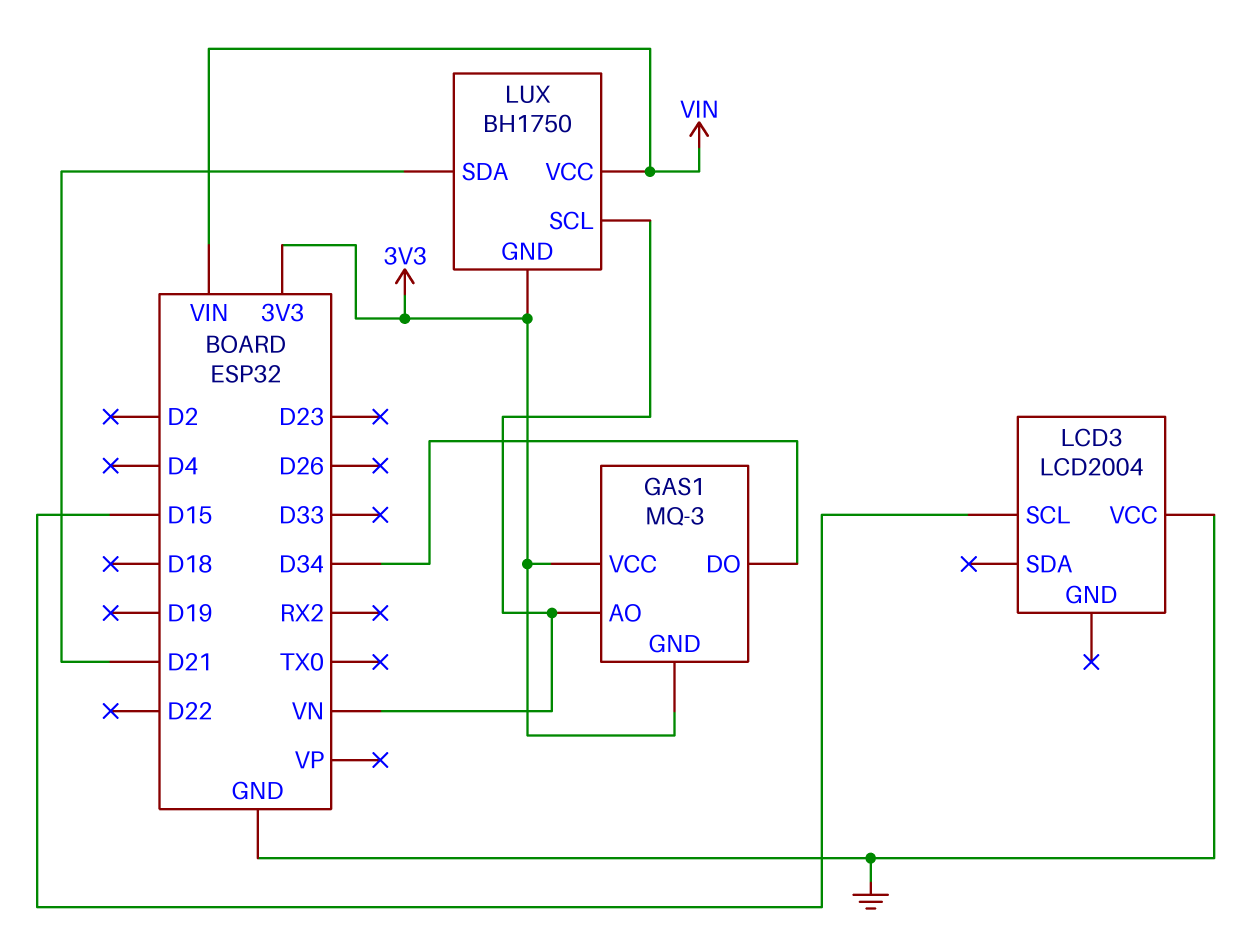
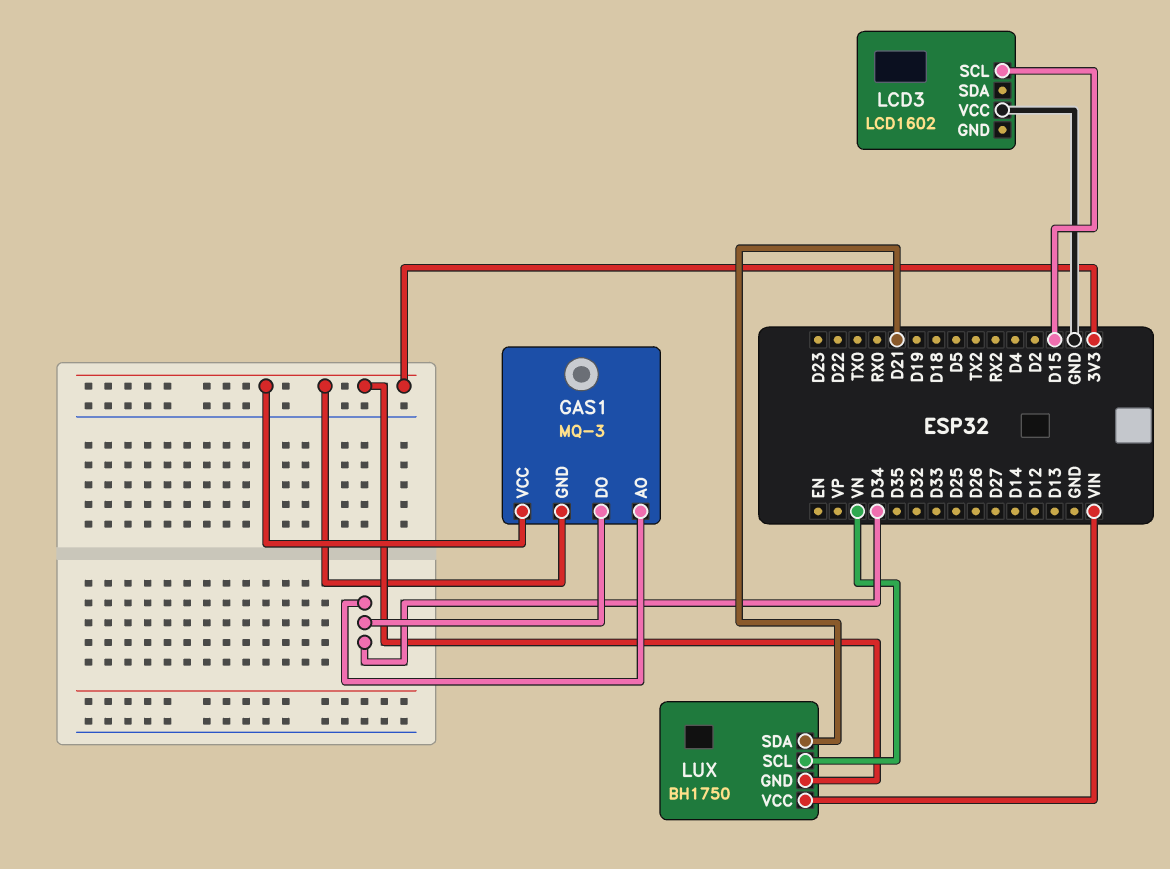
GAS1 pin AO: VN -> D34
LCD3: LCD2004 -> LCD1602

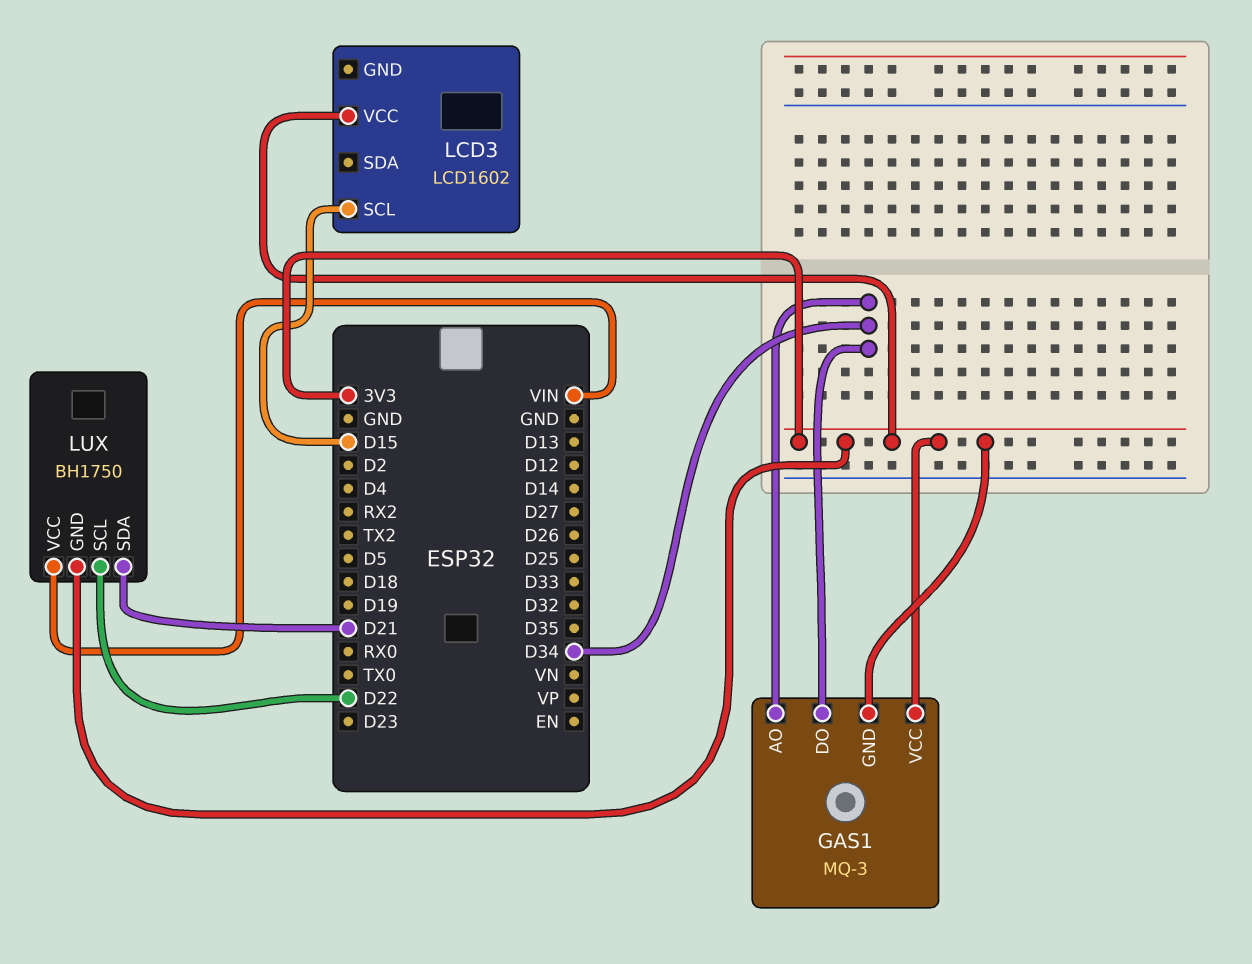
LCD3 pin VCC: GND -> 3V3
LUX pin SCL: VN -> D22

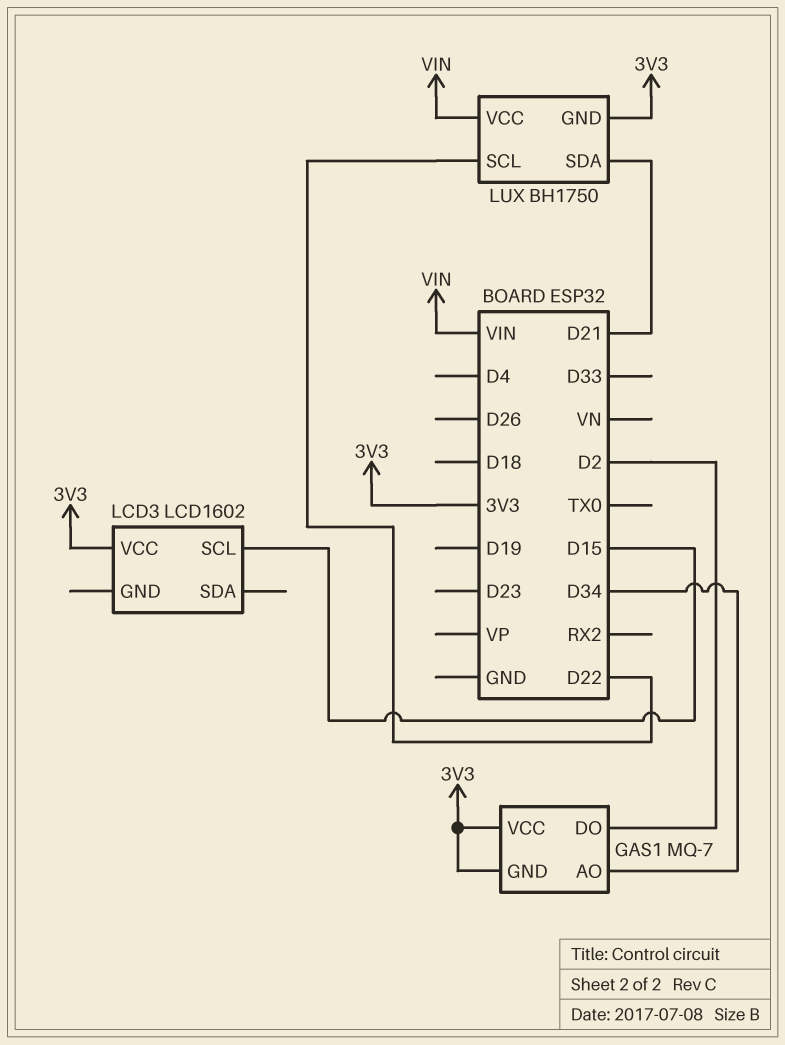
GAS1: MQ-3 -> MQ-7
GAS1 pin DO: D34 -> D2

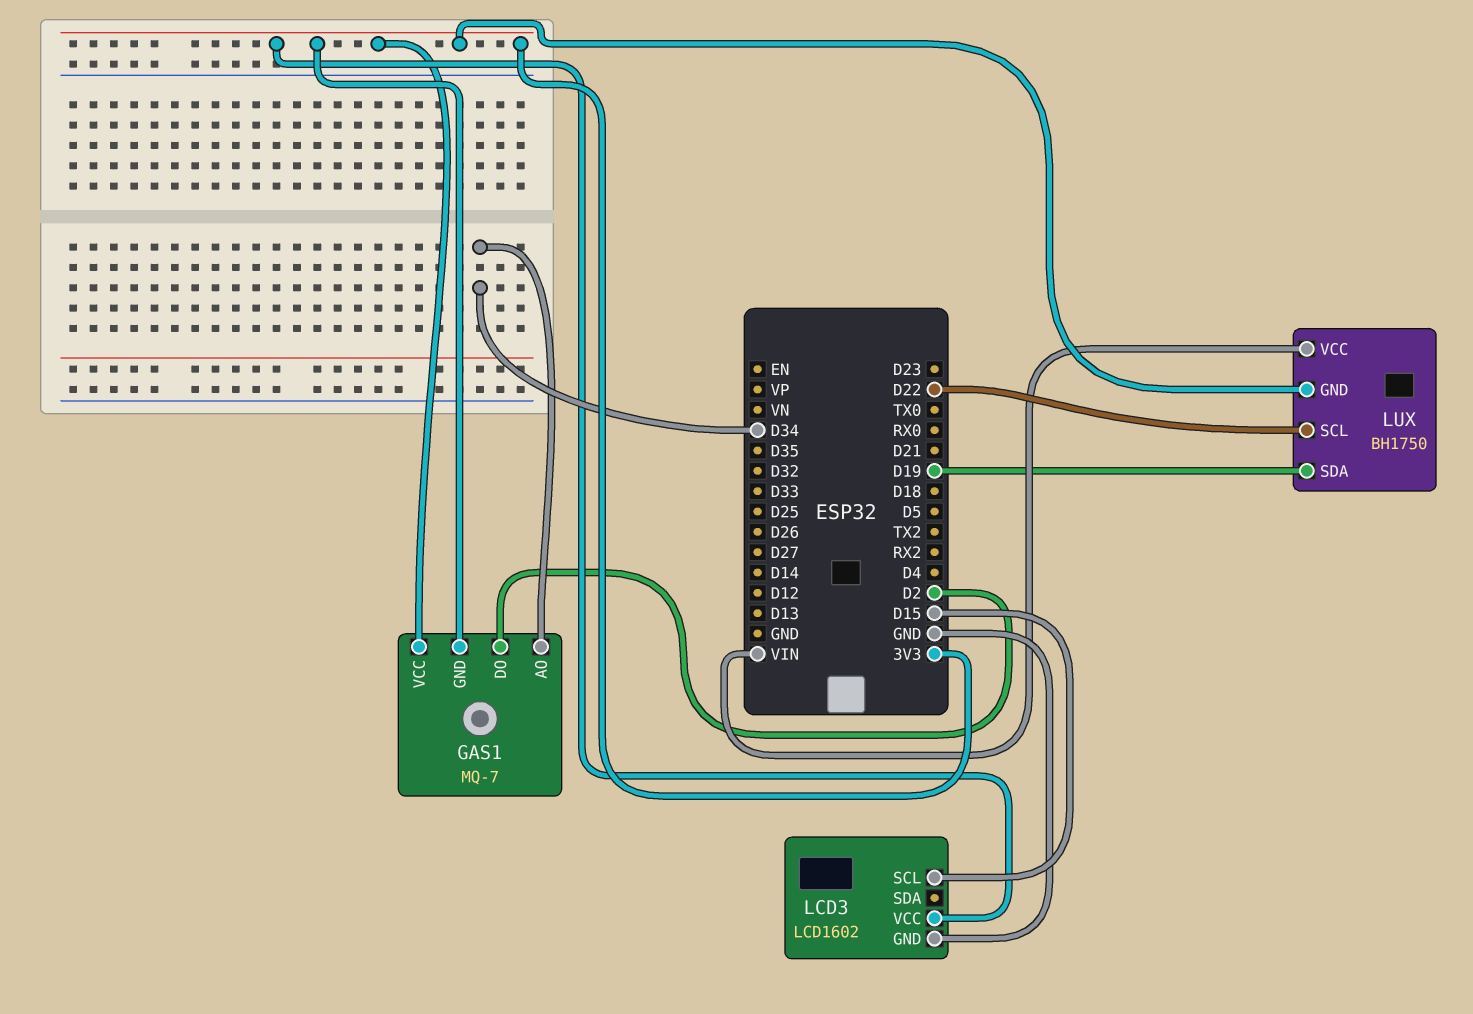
LCD3 pin GND: none -> GND
LUX pin SDA: D21 -> D19

